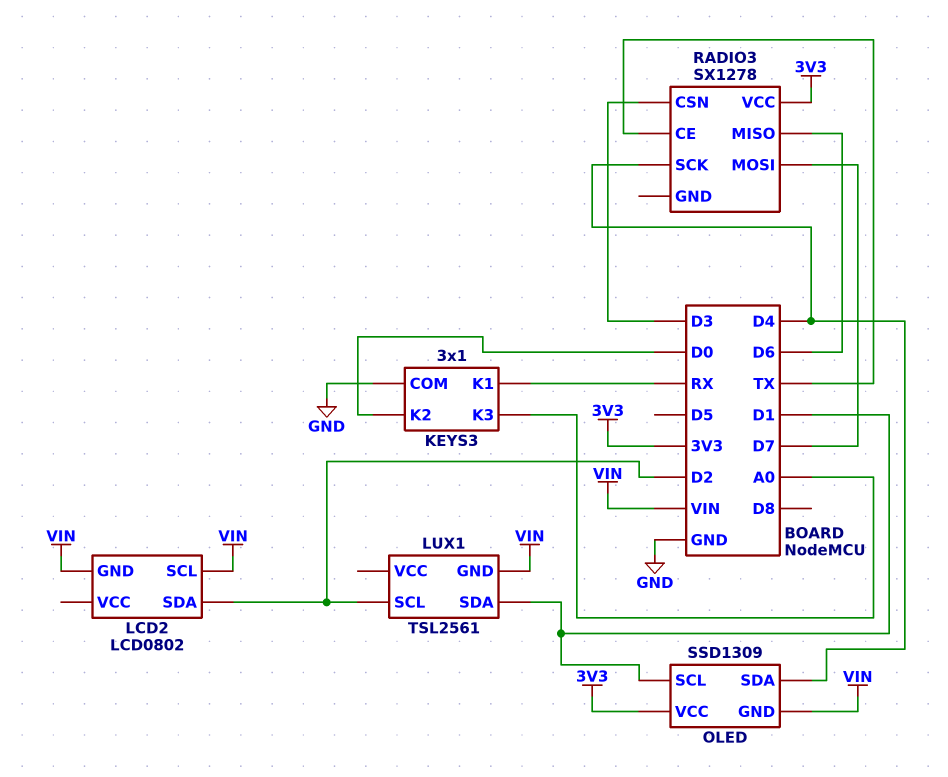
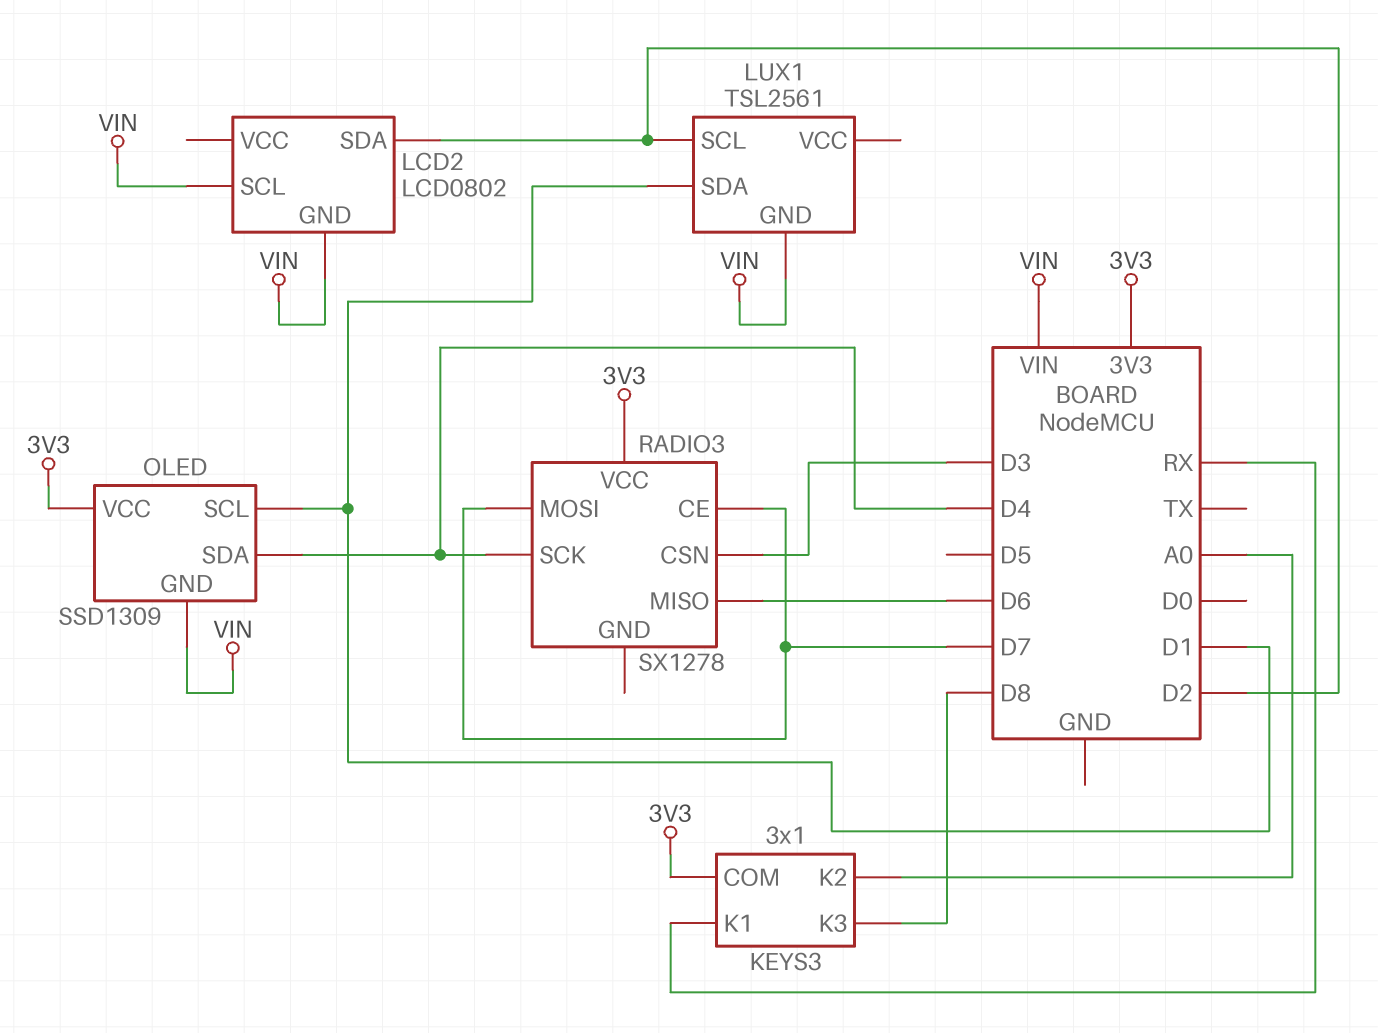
KEYS3 pin COM: GND -> 3V3
KEYS3 pin K2: D0 -> A0
KEYS3 pin K3: A0 -> D8
RADIO3 pin CE: TX -> D7

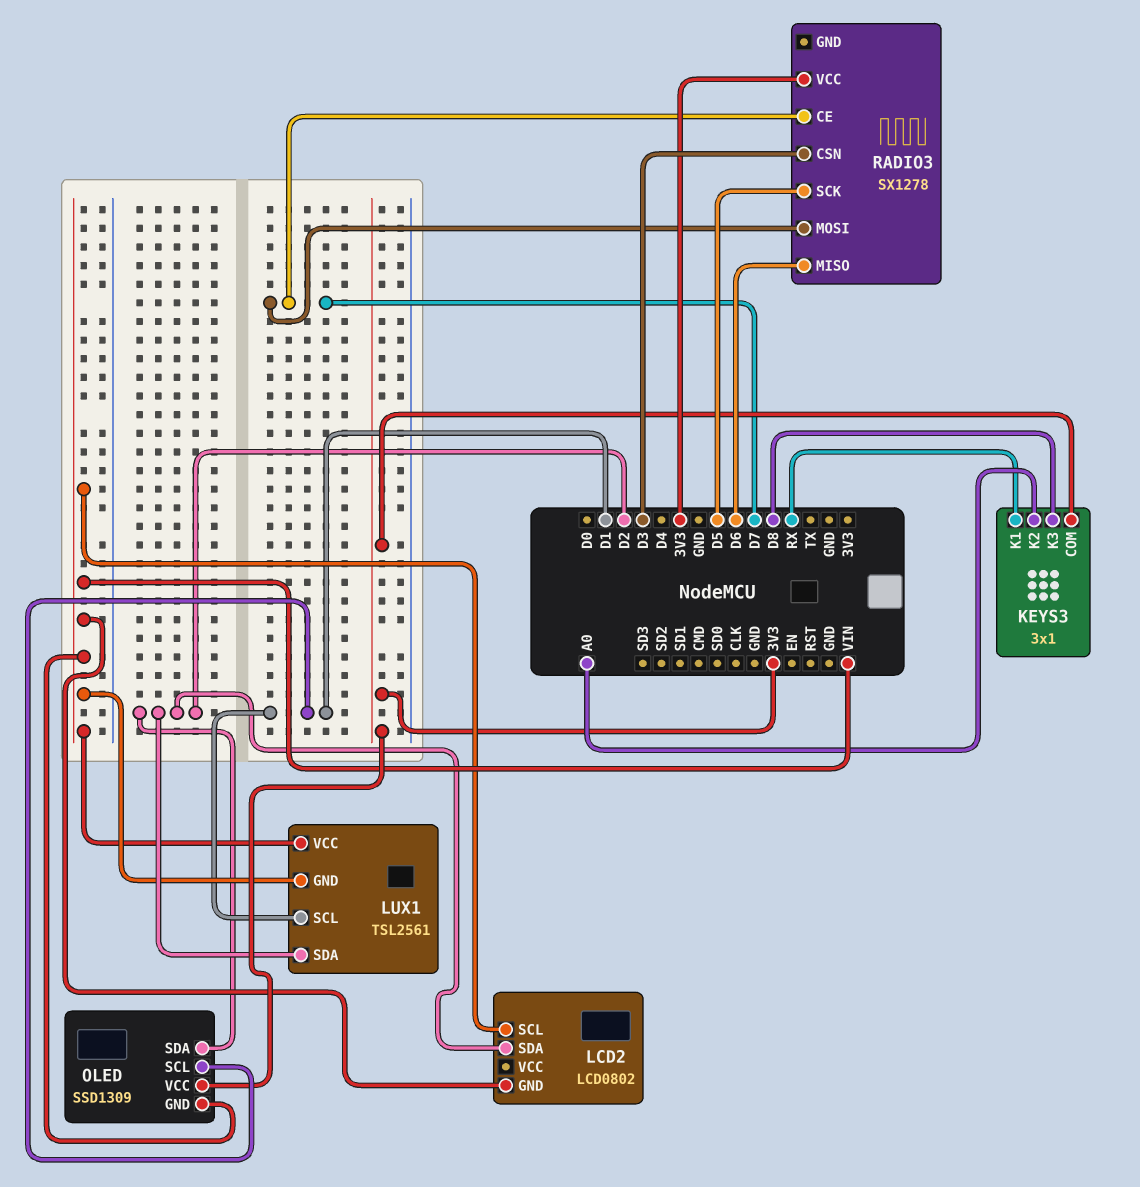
LUX1 pin SCL: D2 -> D1
LUX1 pin SDA: D1 -> D2
LUX1 pin VCC: none -> VIN
OLED pin SDA: D4 -> D2
RADIO3 pin SCK: D4 -> D5

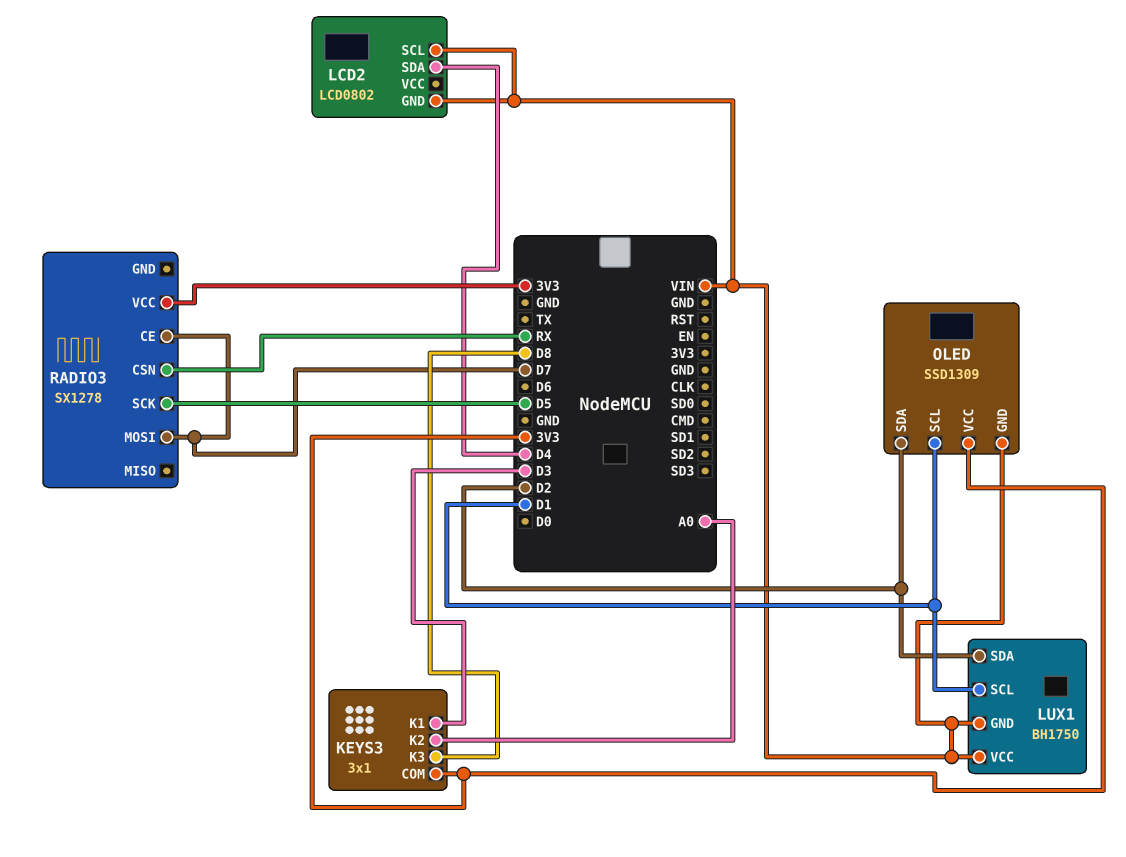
KEYS3 pin K1: RX -> D3
LCD2 pin SDA: D2 -> D4
LUX1: TSL2561 -> BH1750
RADIO3 pin CSN: D3 -> RX
RADIO3 pin MISO: D6 -> none

